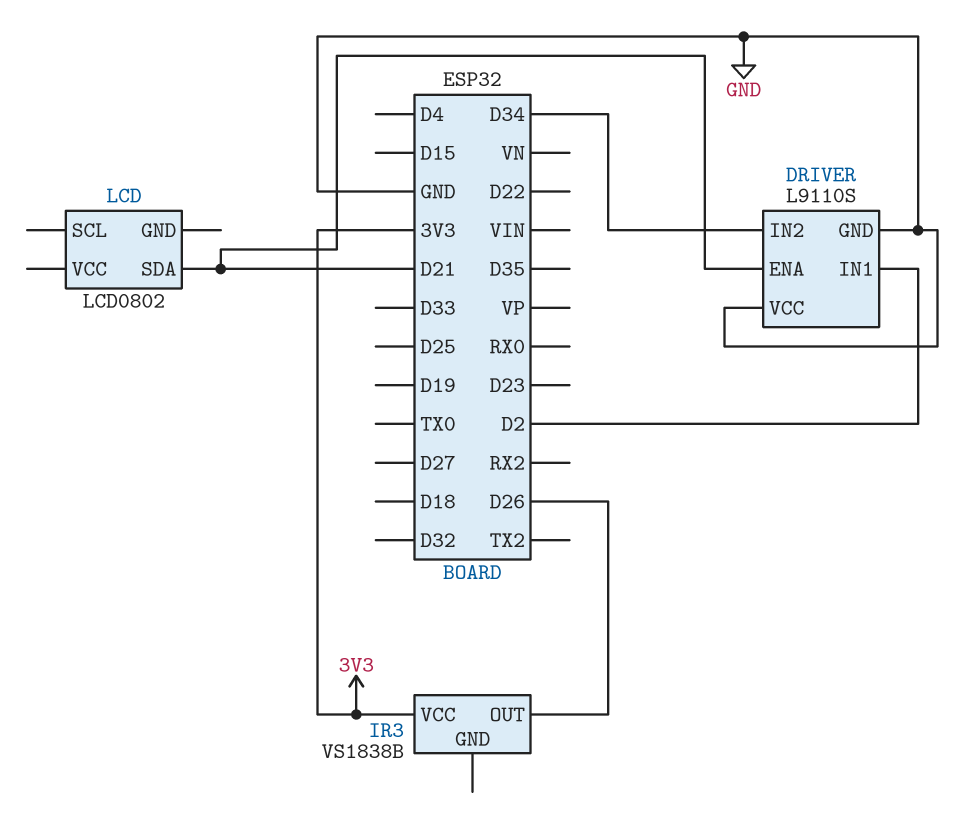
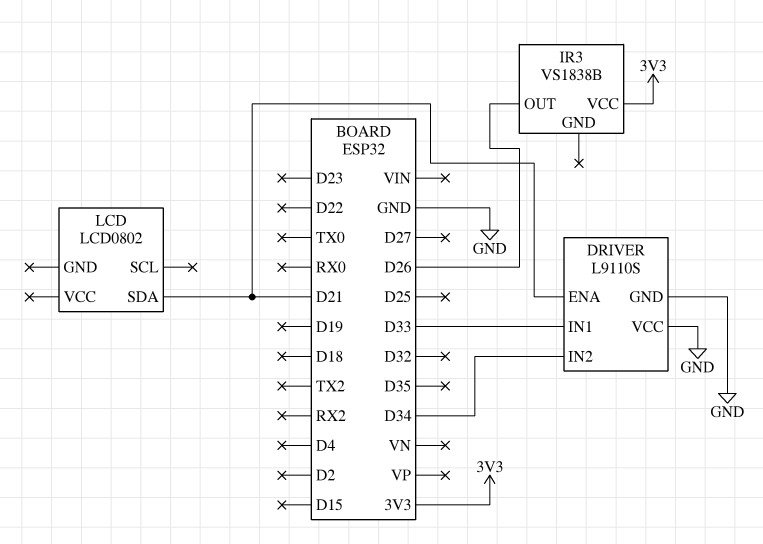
DRIVER pin IN1: D2 -> D33

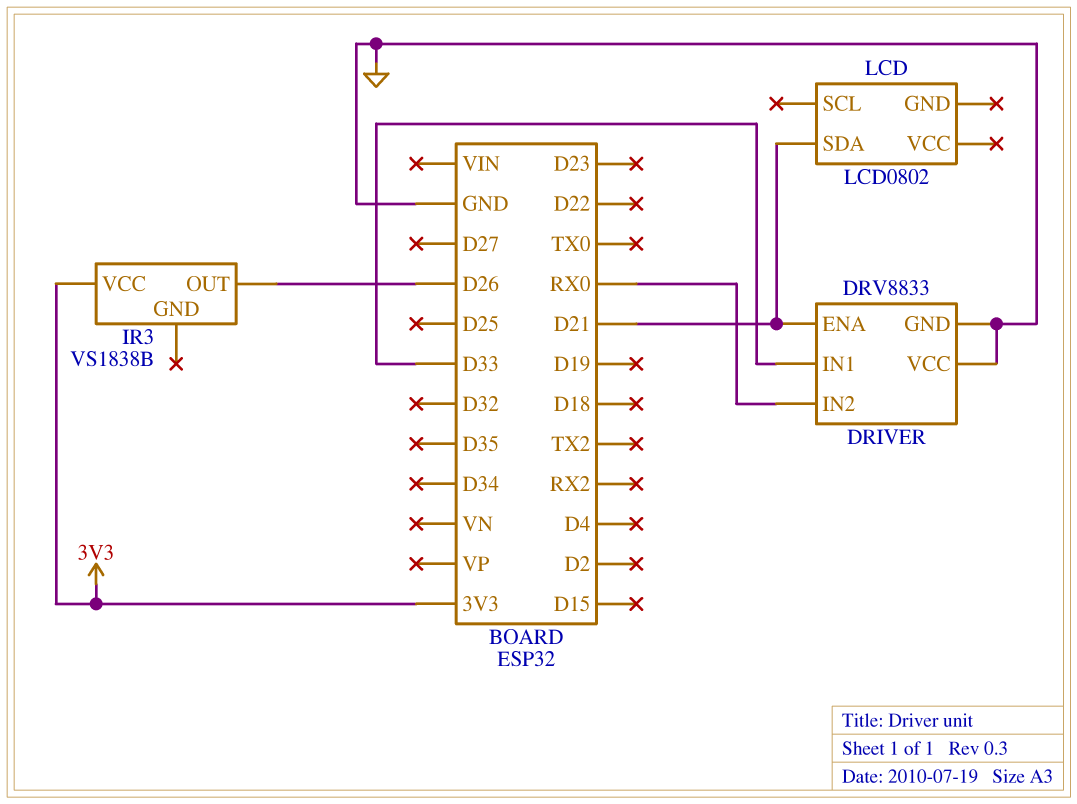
DRIVER: L9110S -> DRV8833
DRIVER pin IN2: D34 -> RX0

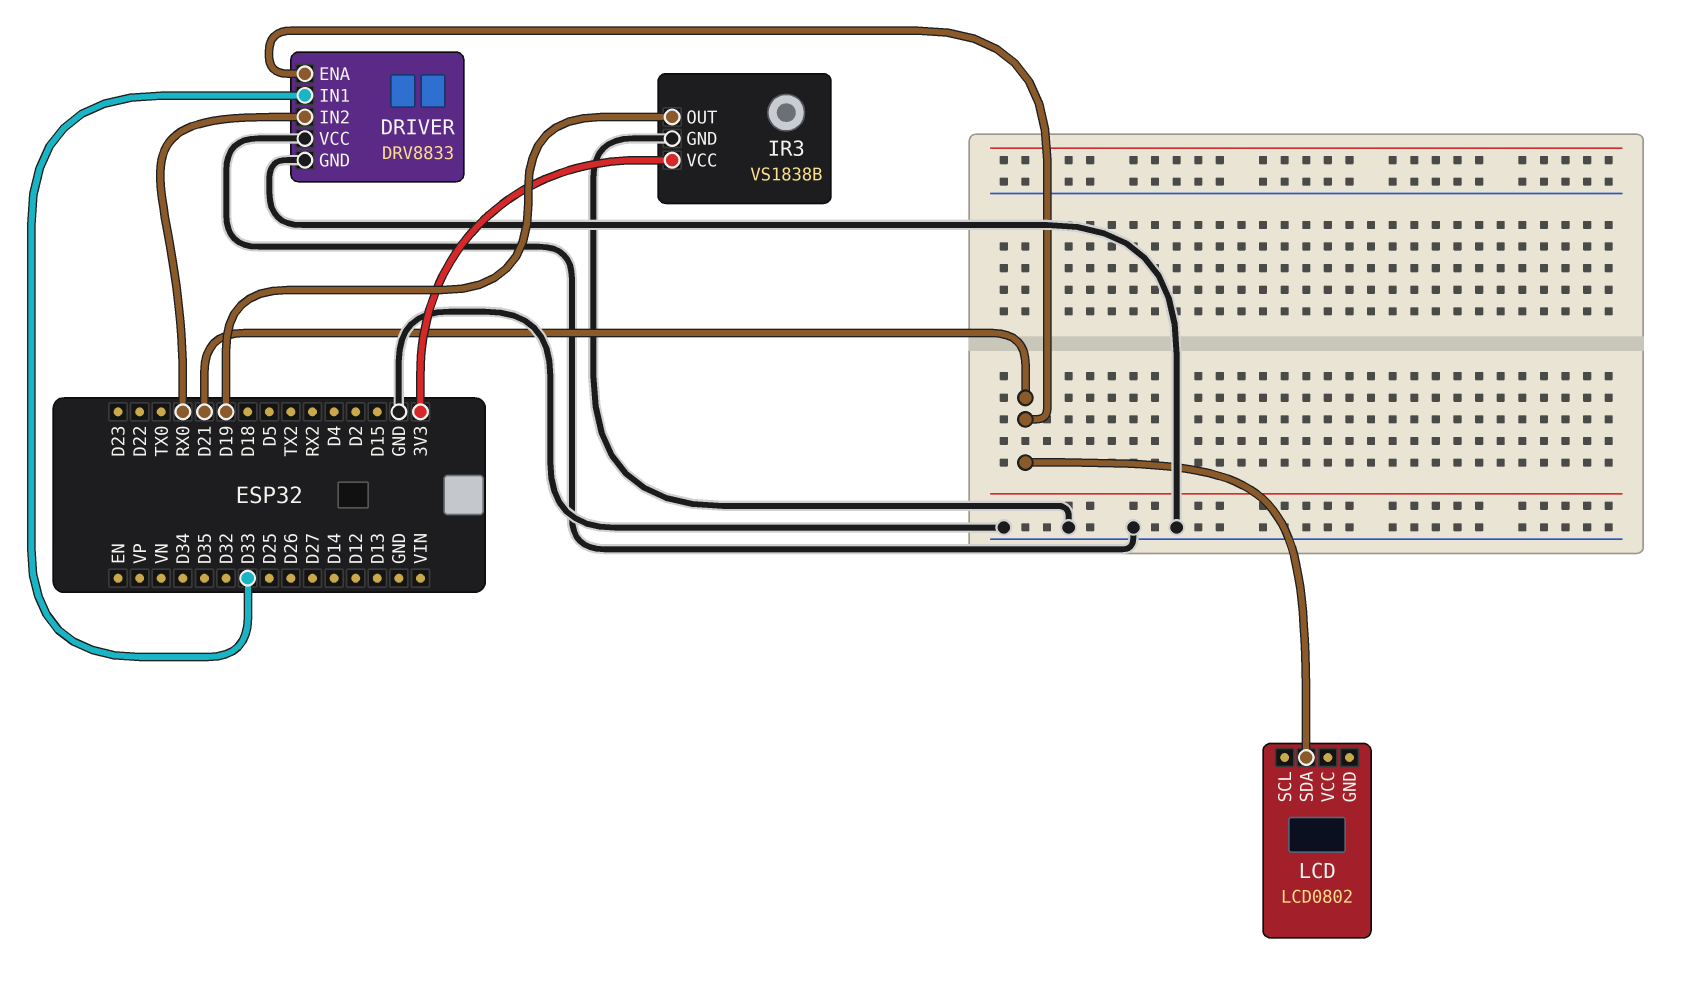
IR3 pin GND: none -> GND
IR3 pin OUT: D26 -> D19

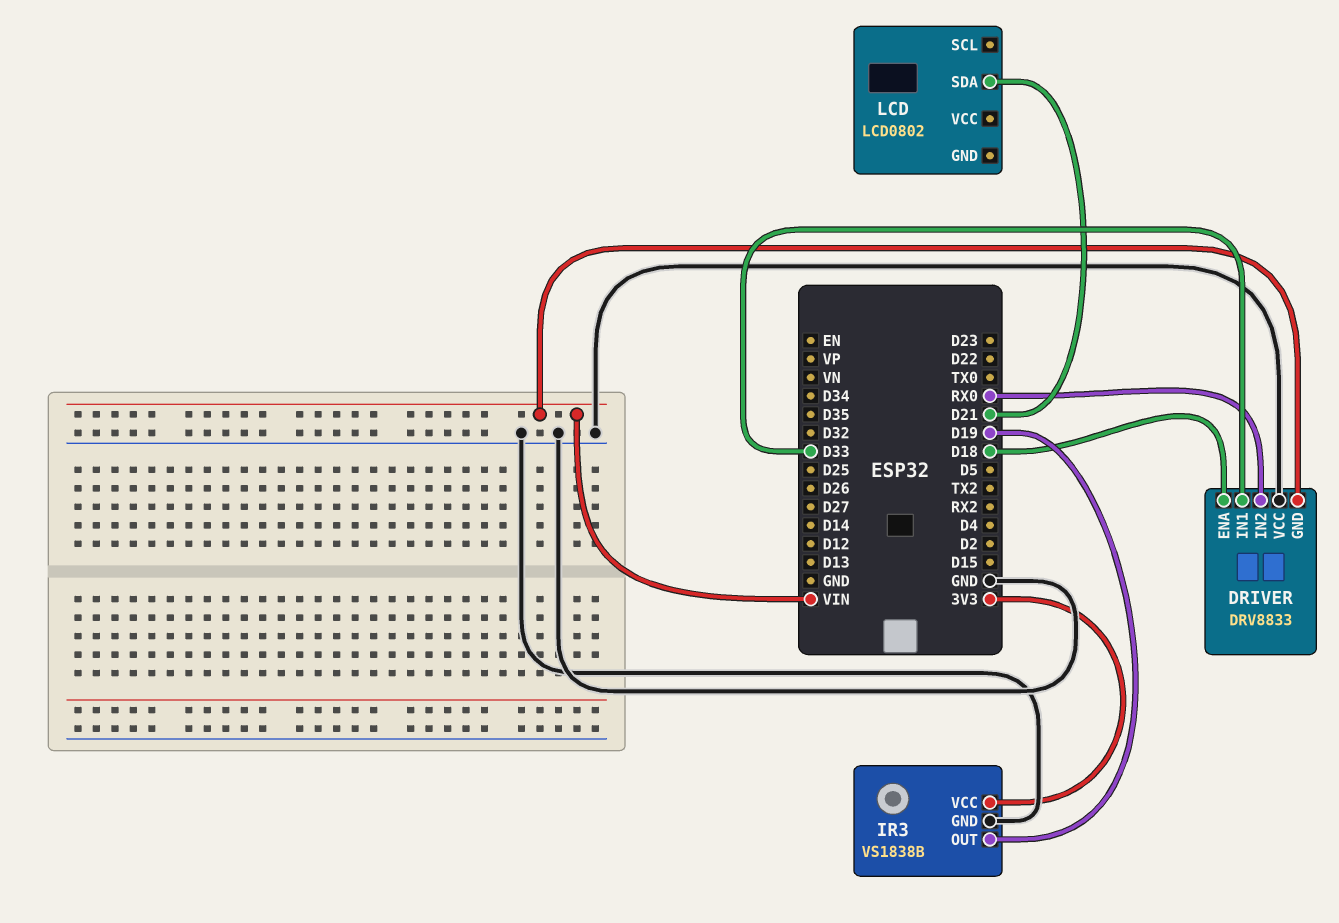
DRIVER pin ENA: D21 -> D18
DRIVER pin GND: GND -> VIN

